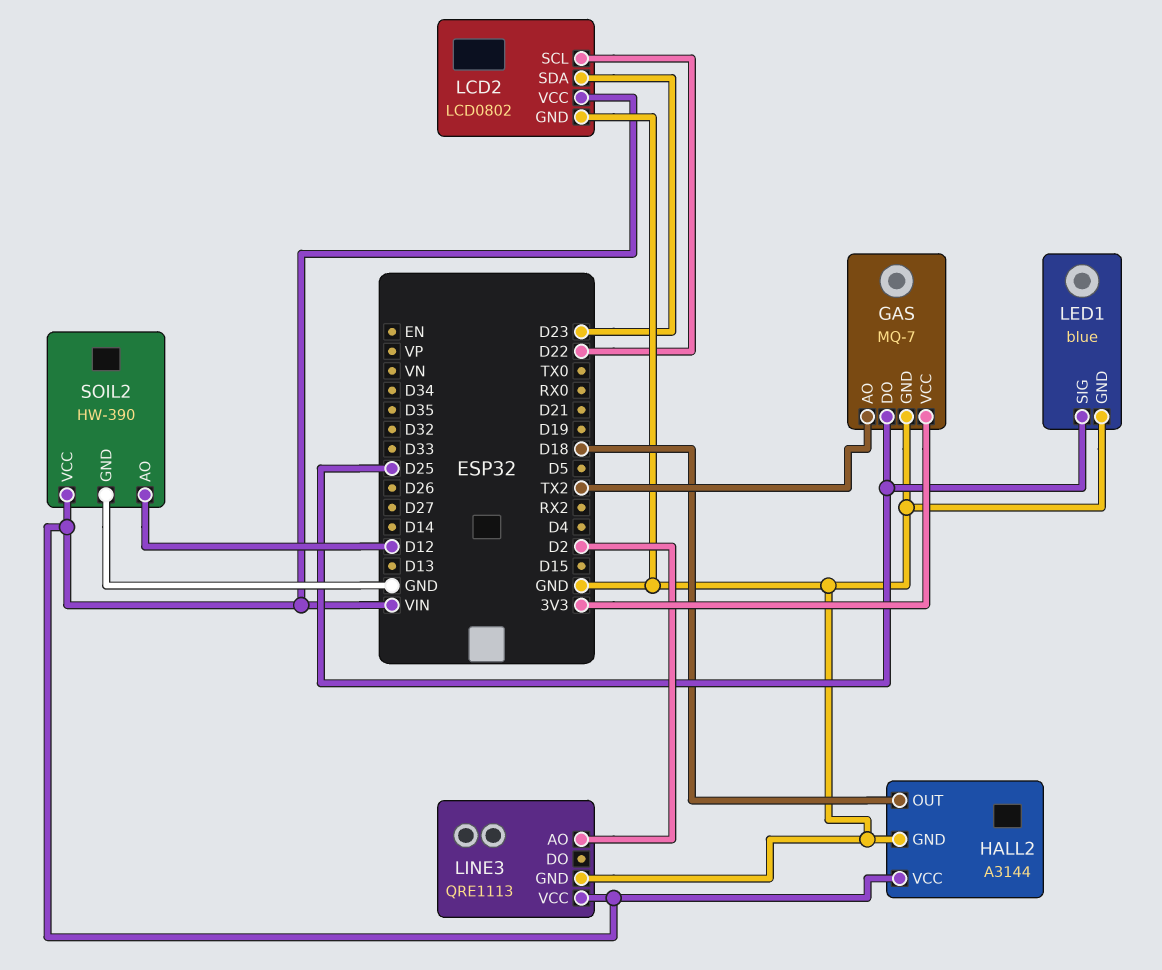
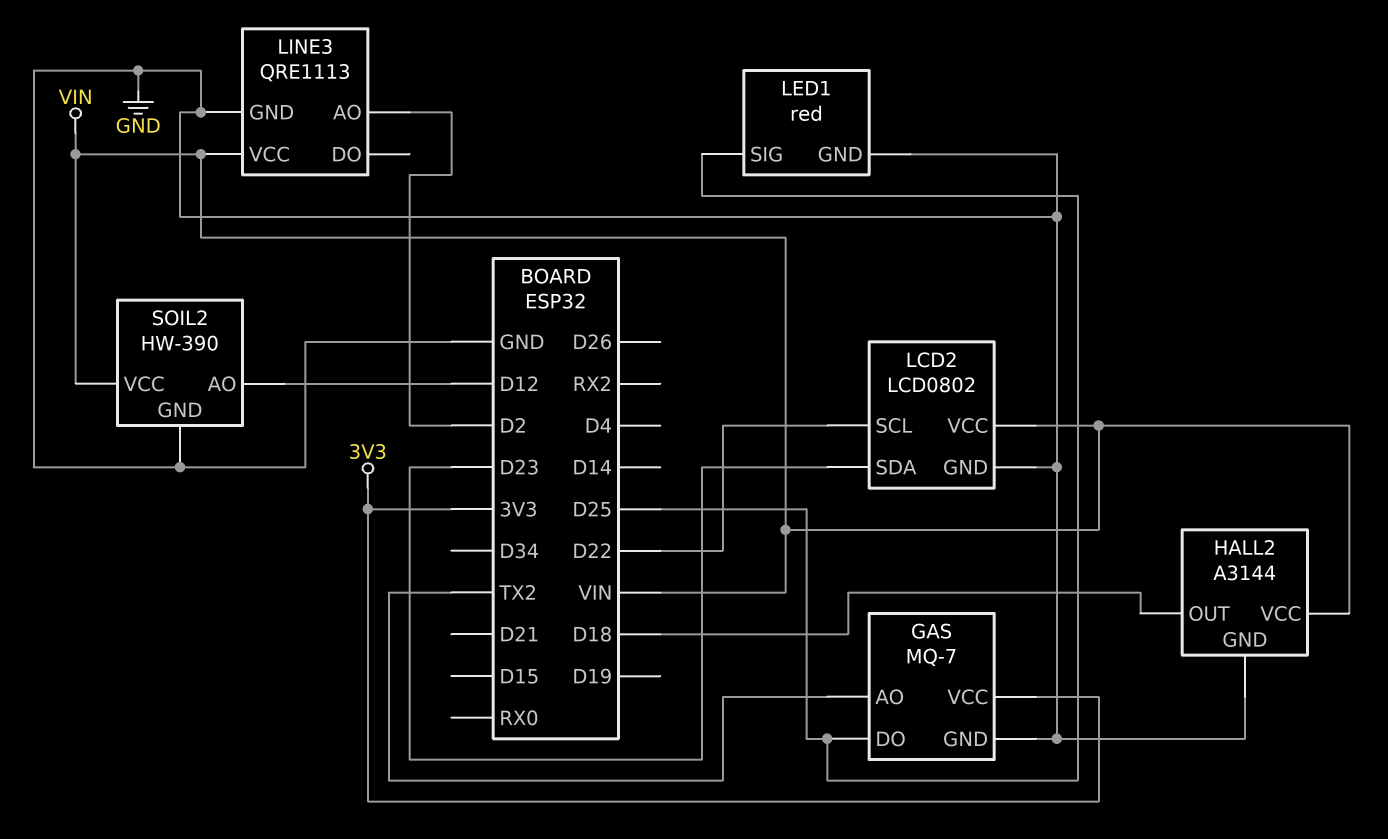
LED1: blue -> red

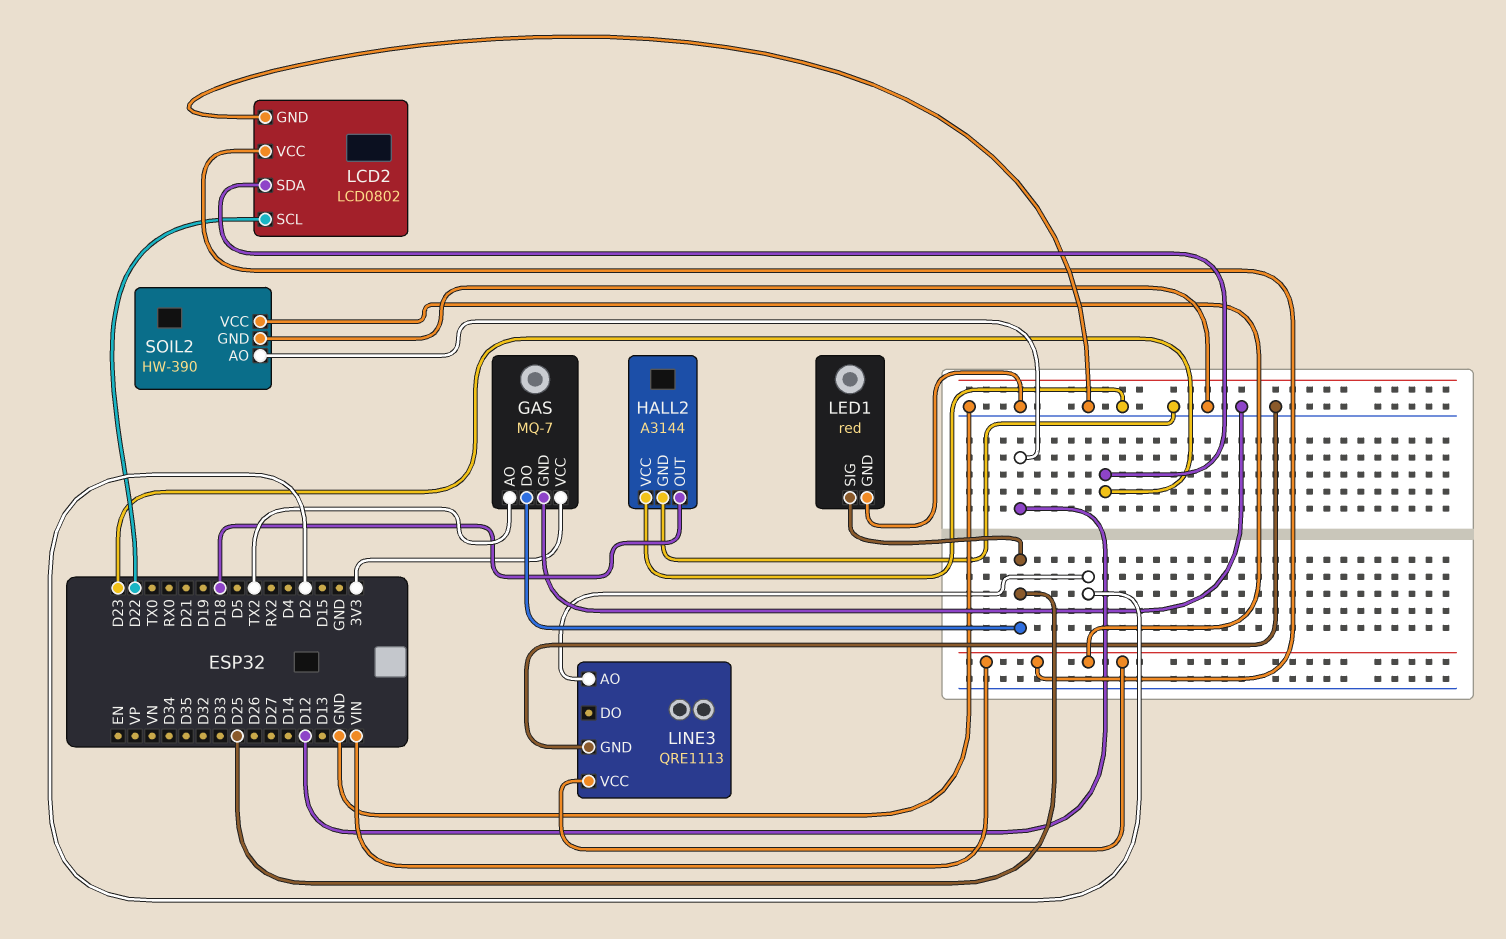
HALL2 pin VCC: VIN -> GND

